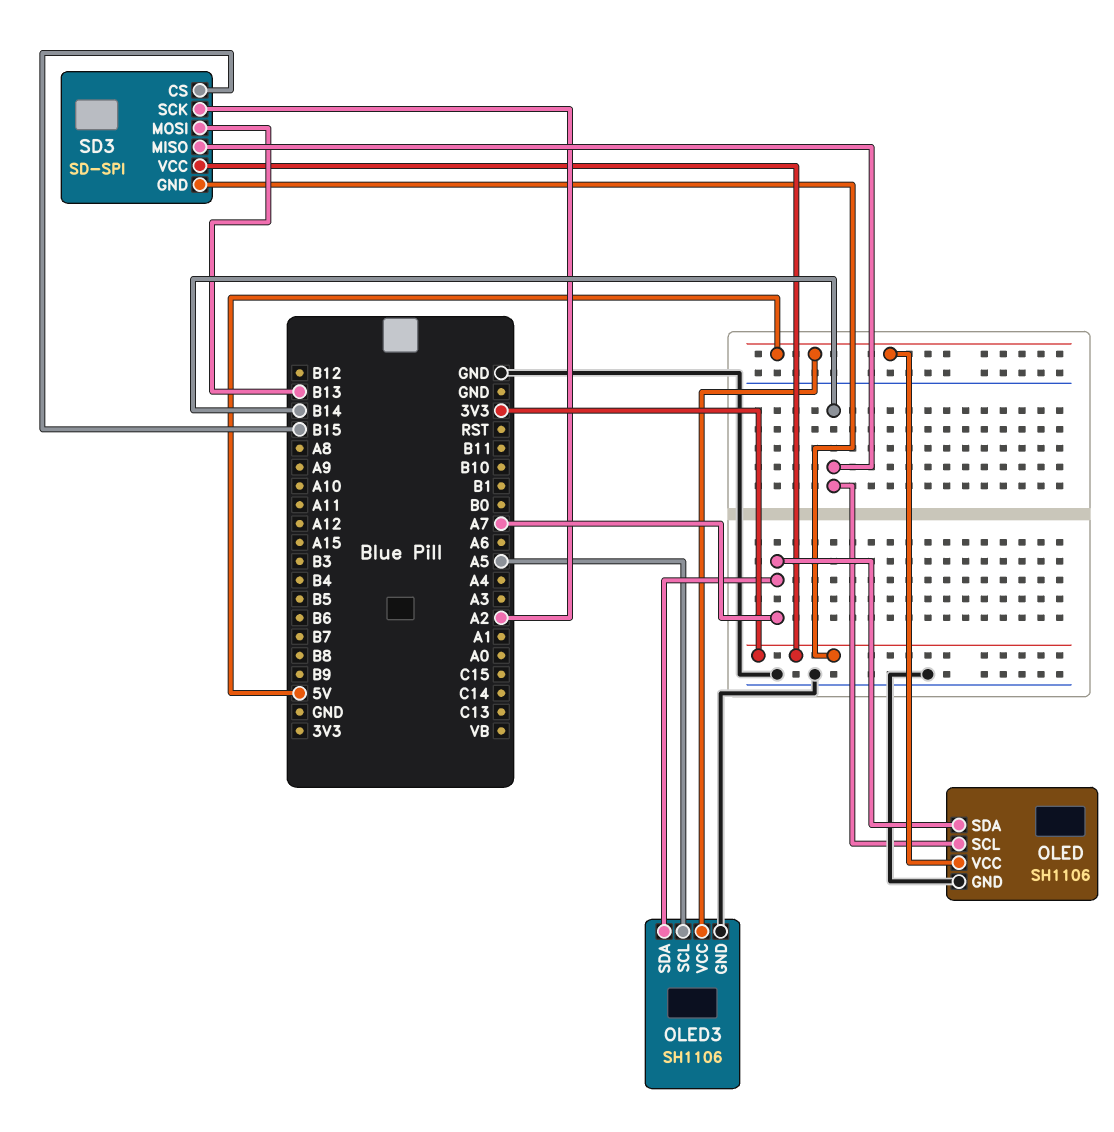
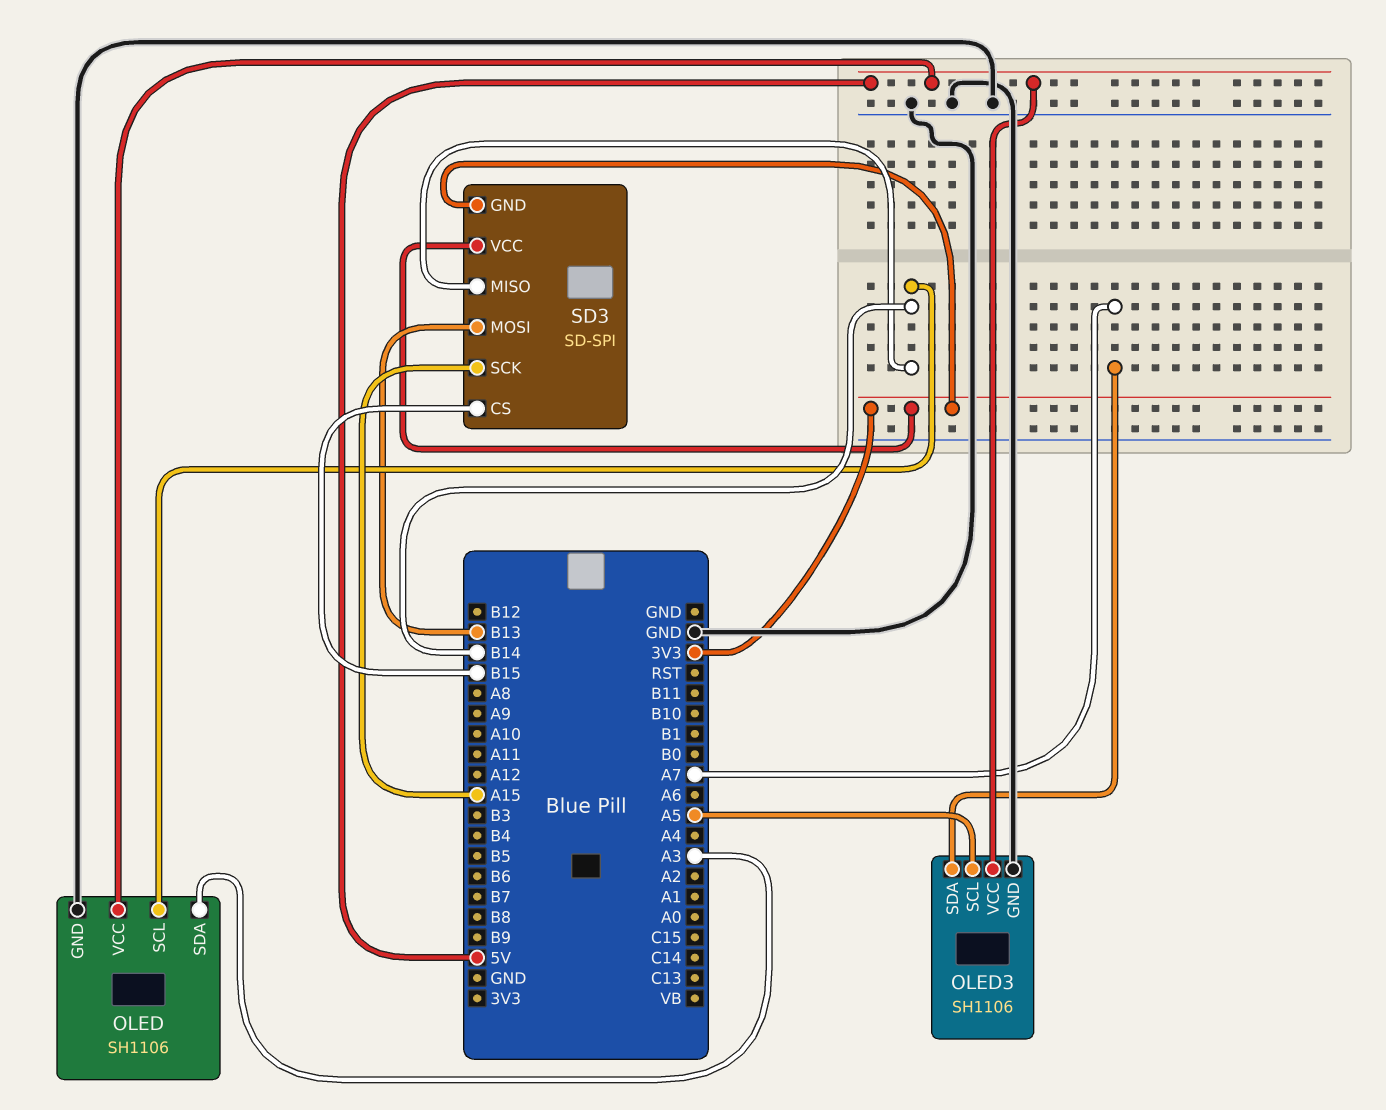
OLED pin SDA: A7 -> A3
SD3 pin SCK: A2 -> A15

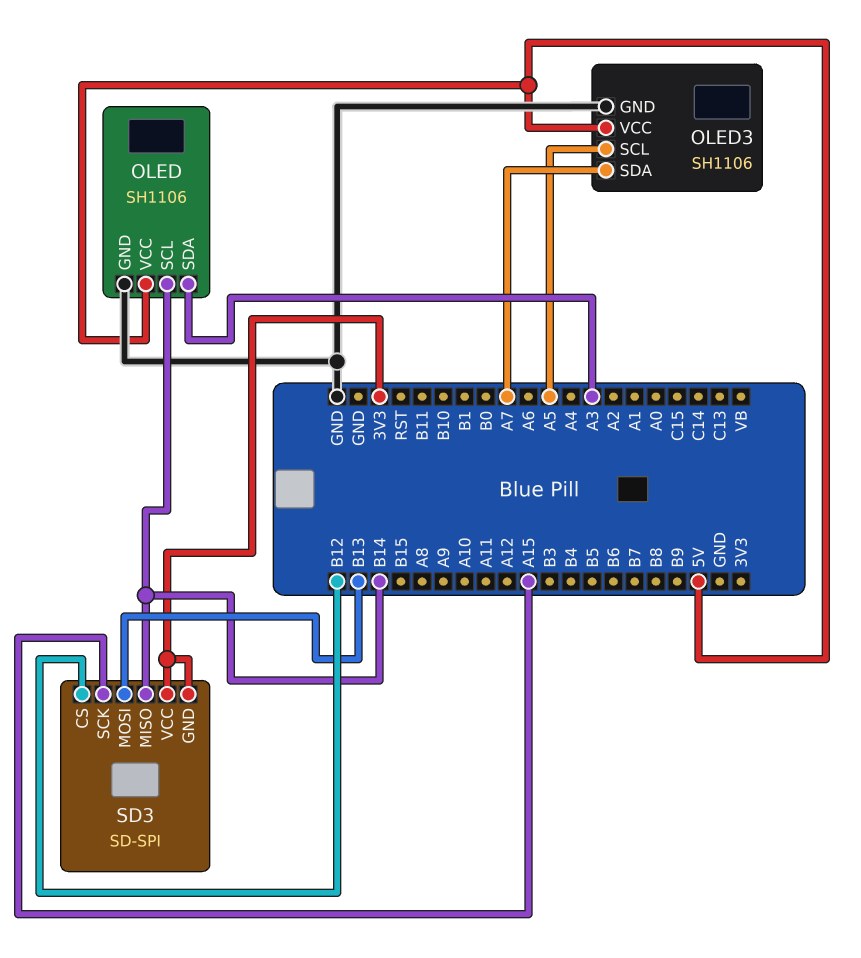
SD3 pin CS: B15 -> B12

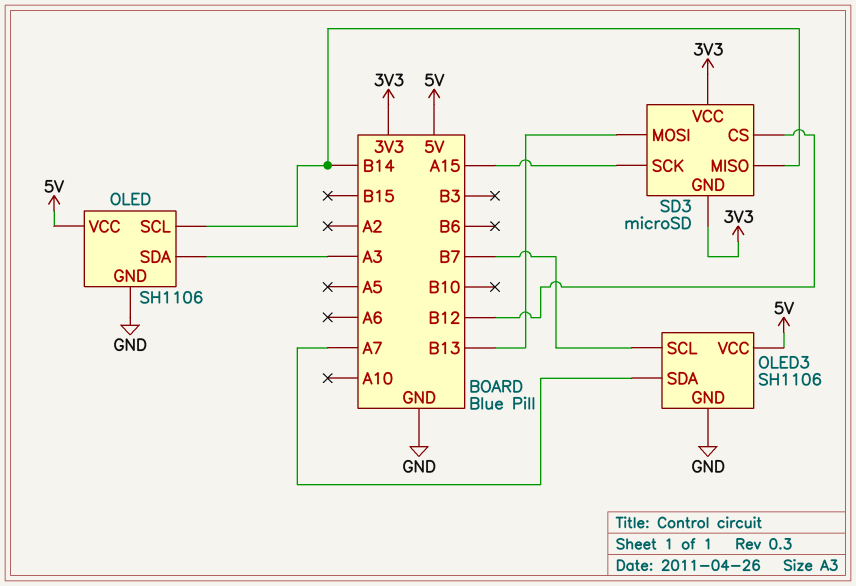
OLED3 pin SCL: A5 -> B7
SD3: SD-SPI -> microSD

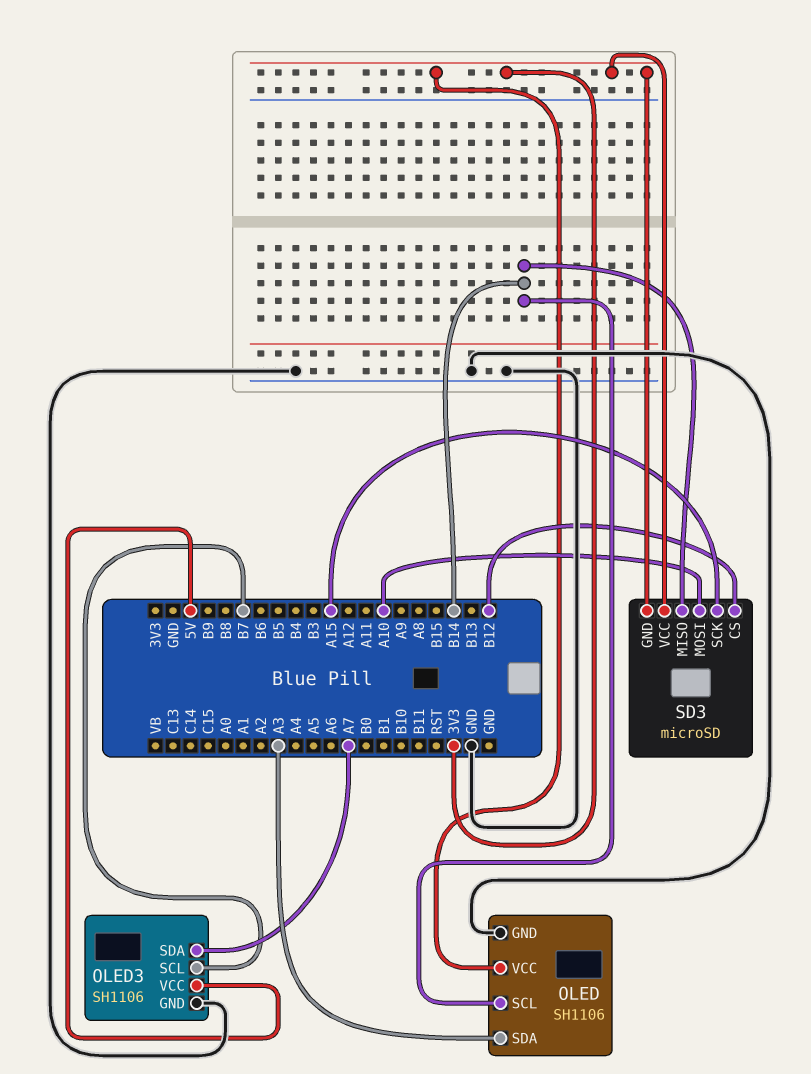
OLED pin VCC: 5V -> 3V3
SD3 pin MOSI: B13 -> A10

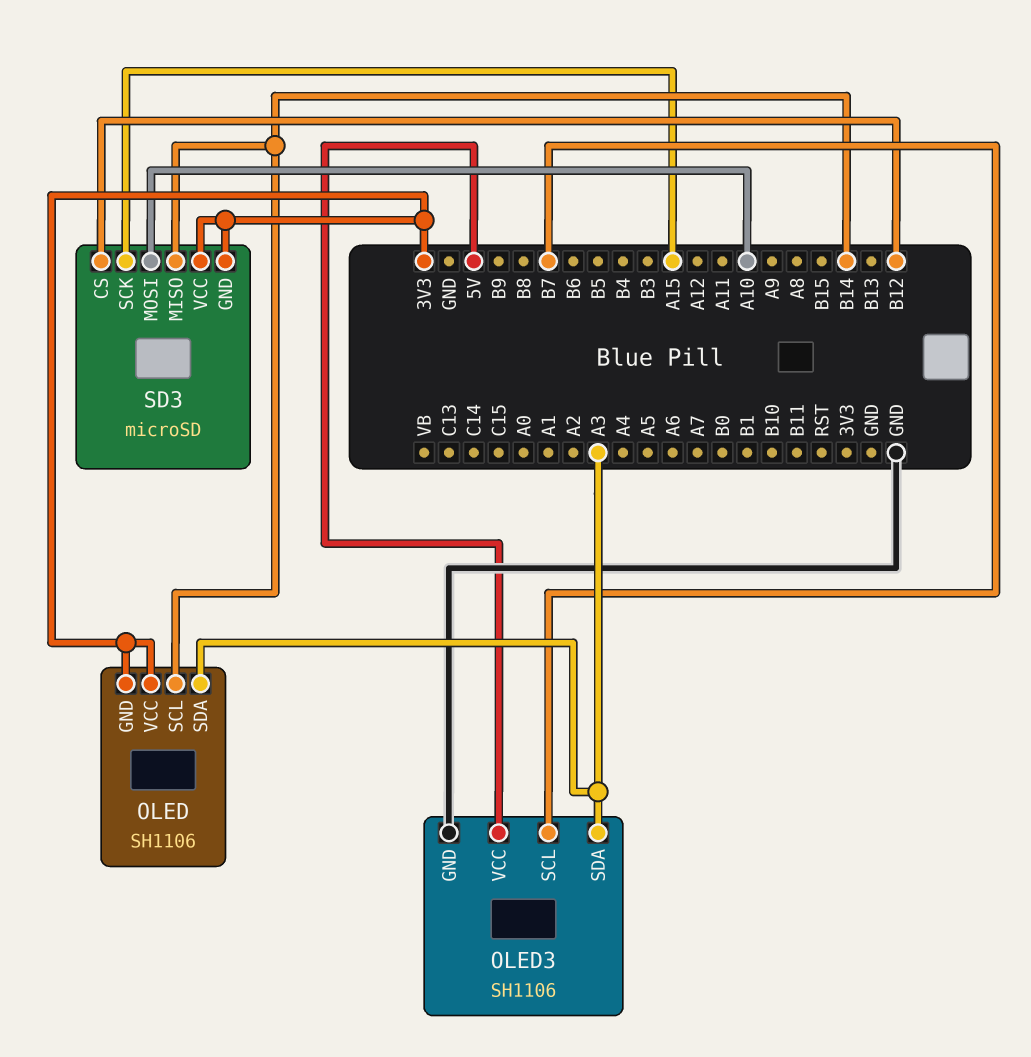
OLED pin GND: GND -> 3V3
OLED3 pin SDA: A7 -> A3

